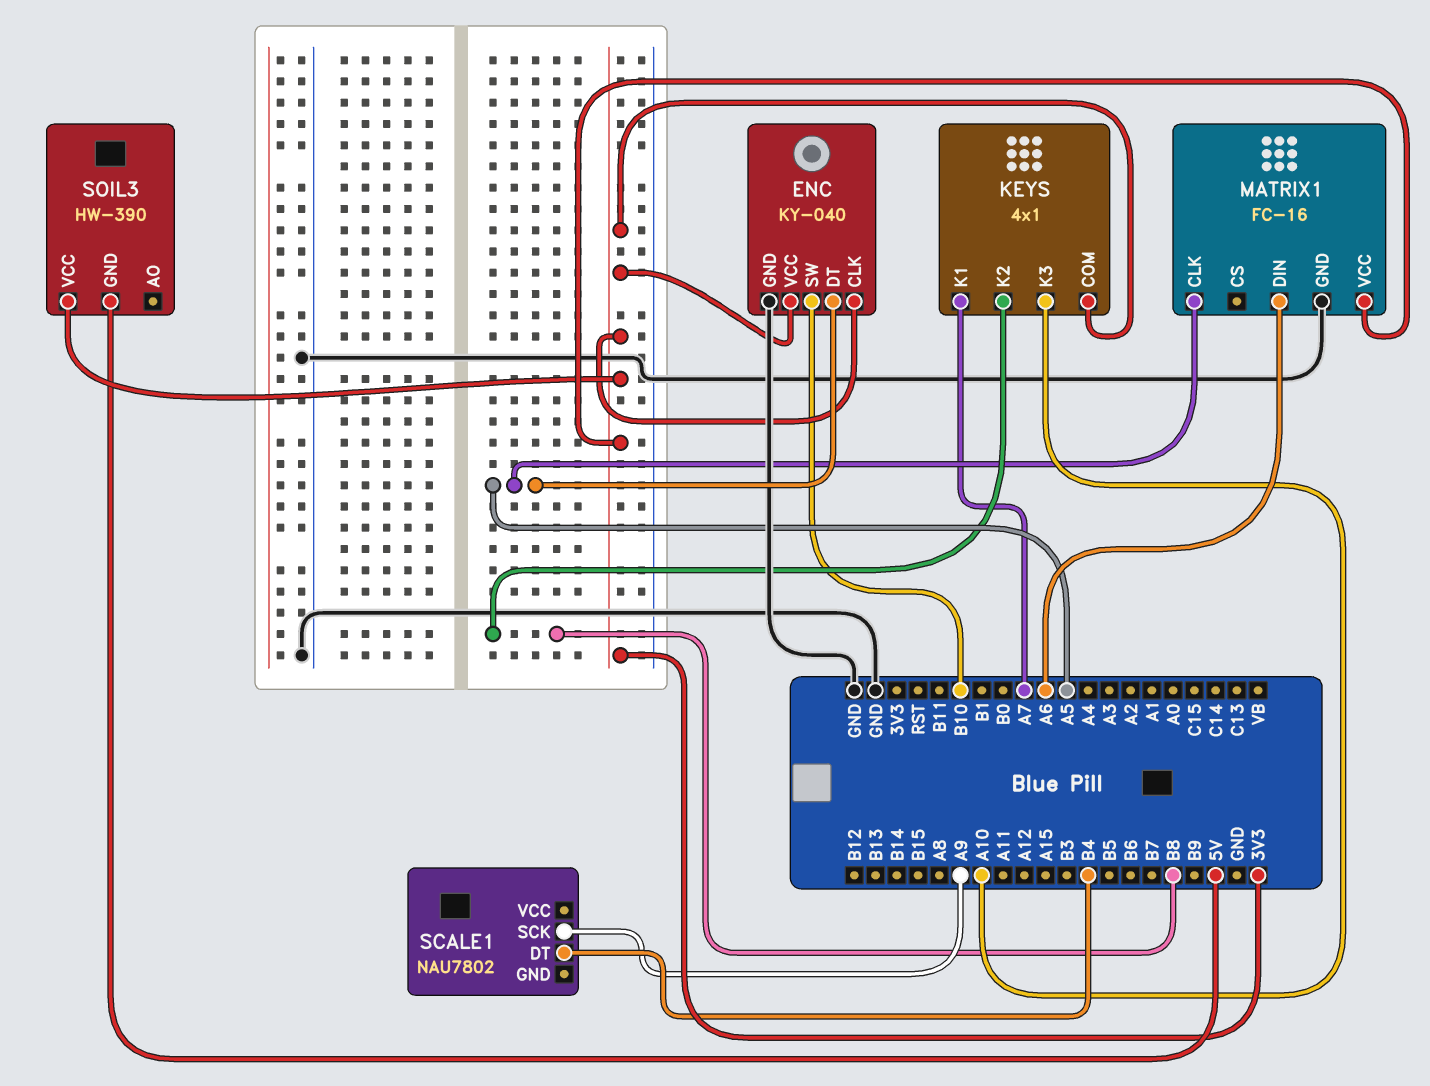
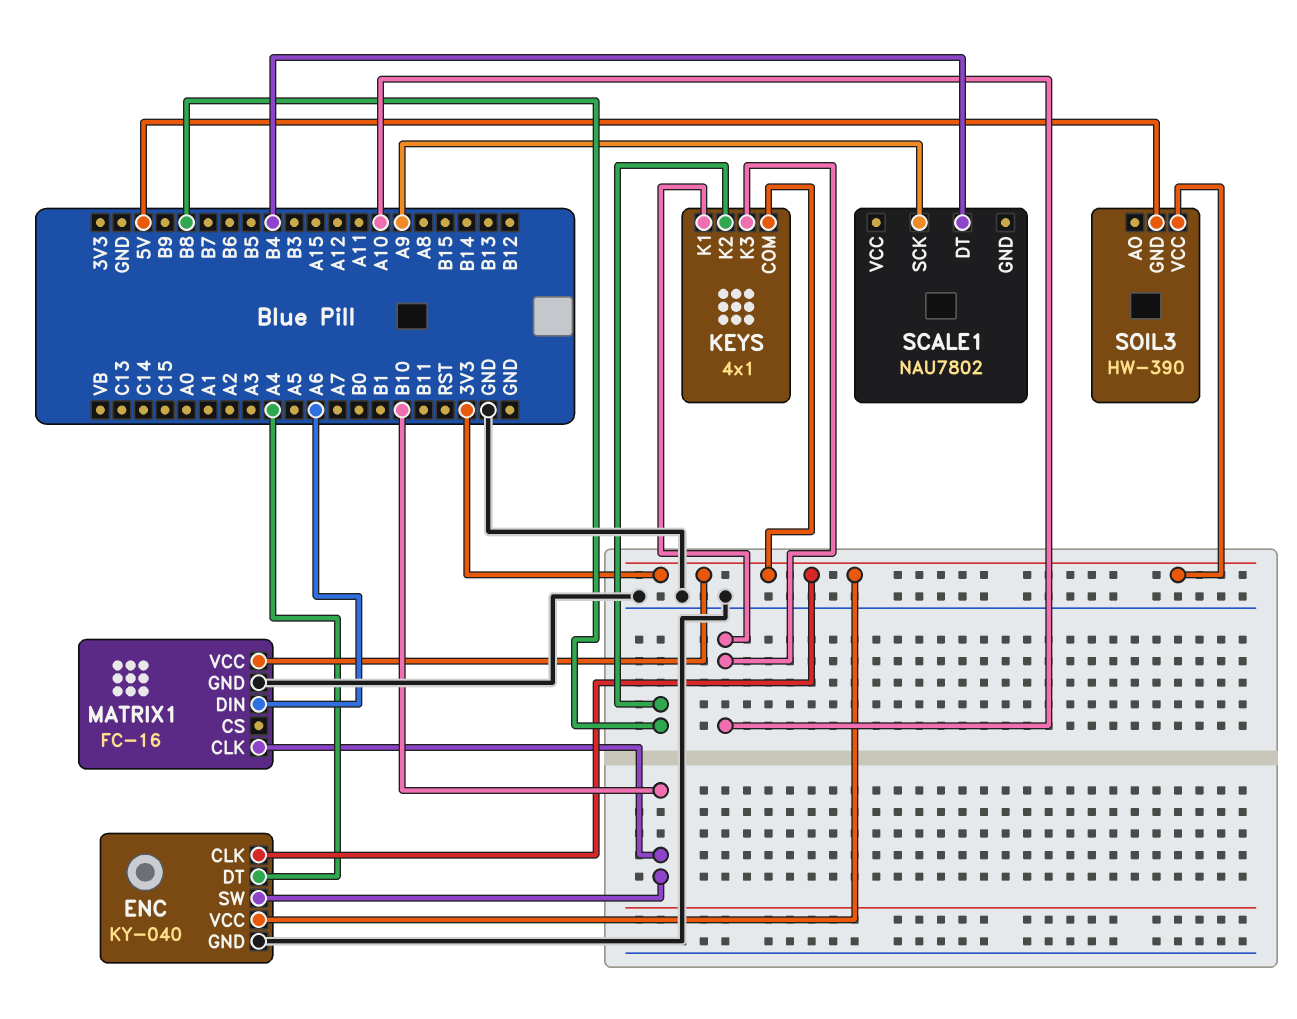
ENC pin DT: A5 -> A4
KEYS pin K1: A7 -> A10
MATRIX1 pin CLK: A5 -> B10

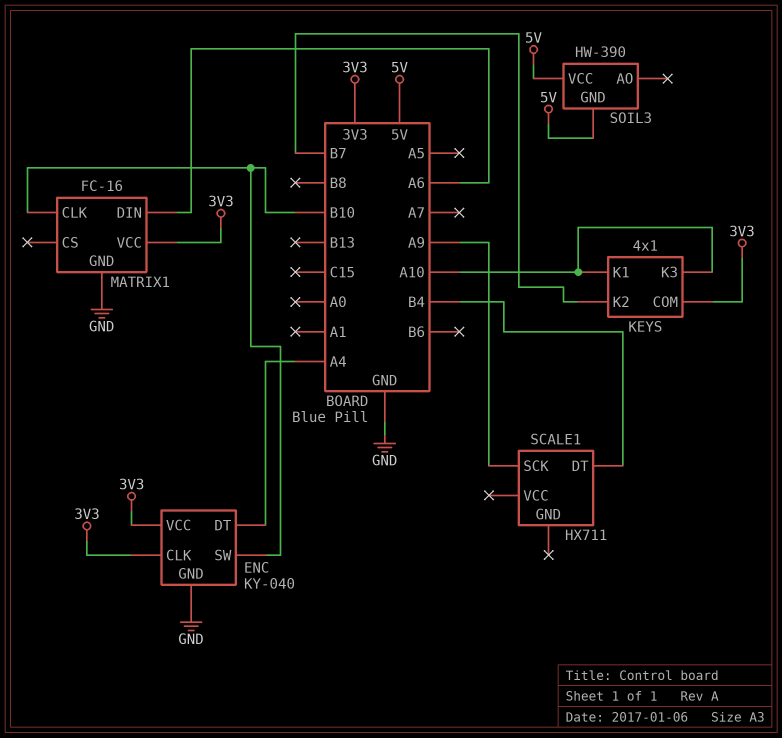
KEYS pin K2: B8 -> B7
SCALE1: NAU7802 -> HX711
SOIL3 pin VCC: 3V3 -> 5V

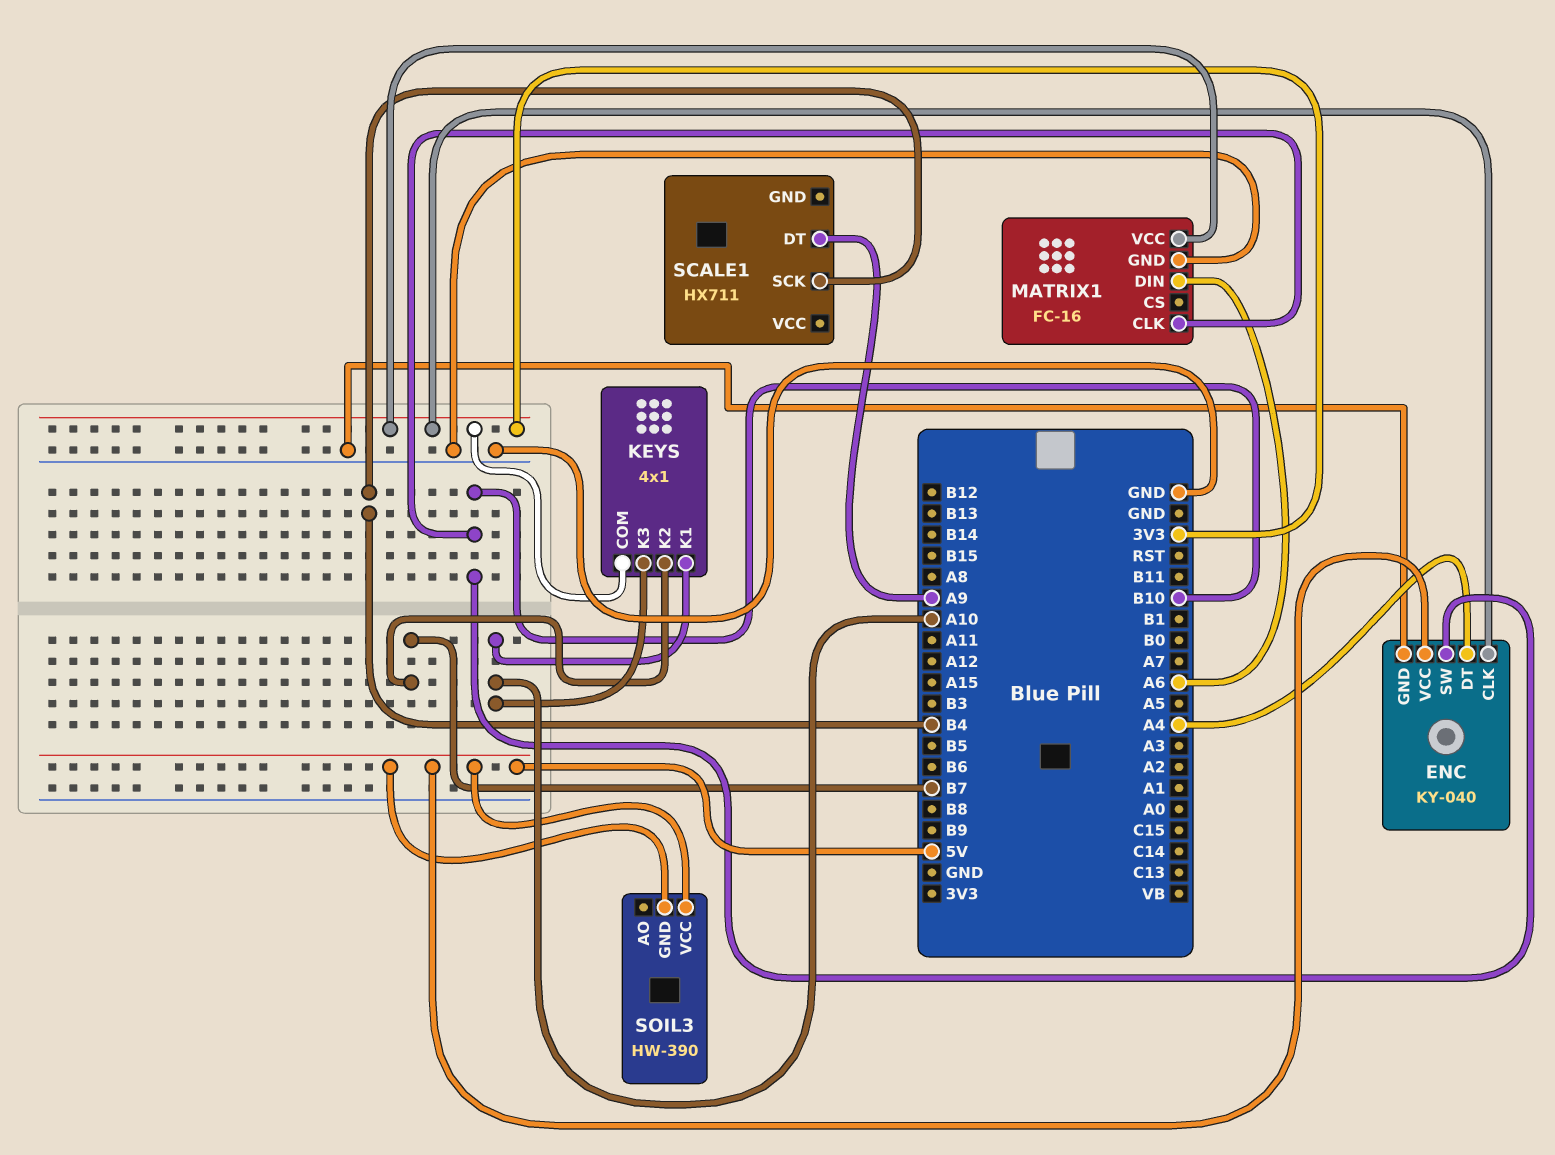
ENC pin VCC: 3V3 -> 5V
SCALE1 pin DT: B4 -> A9
SCALE1 pin SCK: A9 -> B4

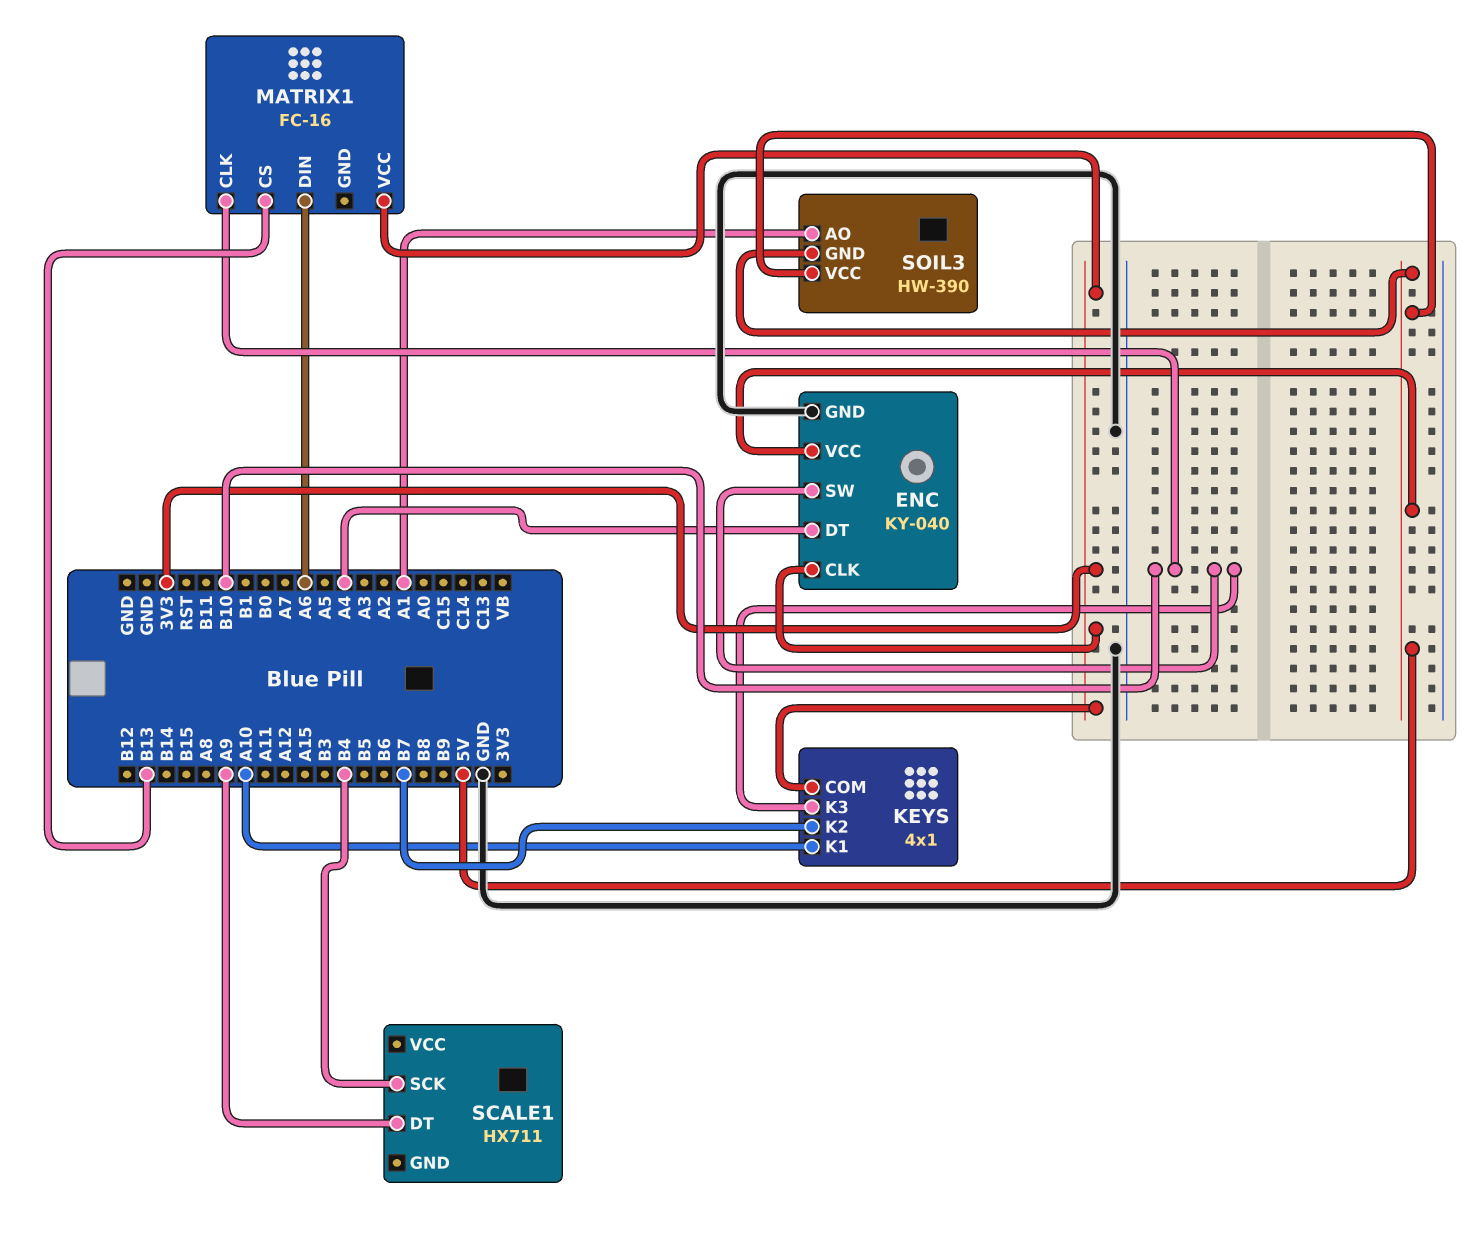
KEYS pin K3: A10 -> B10
MATRIX1 pin CS: none -> B13
MATRIX1 pin GND: GND -> none
SOIL3 pin AO: none -> A1

